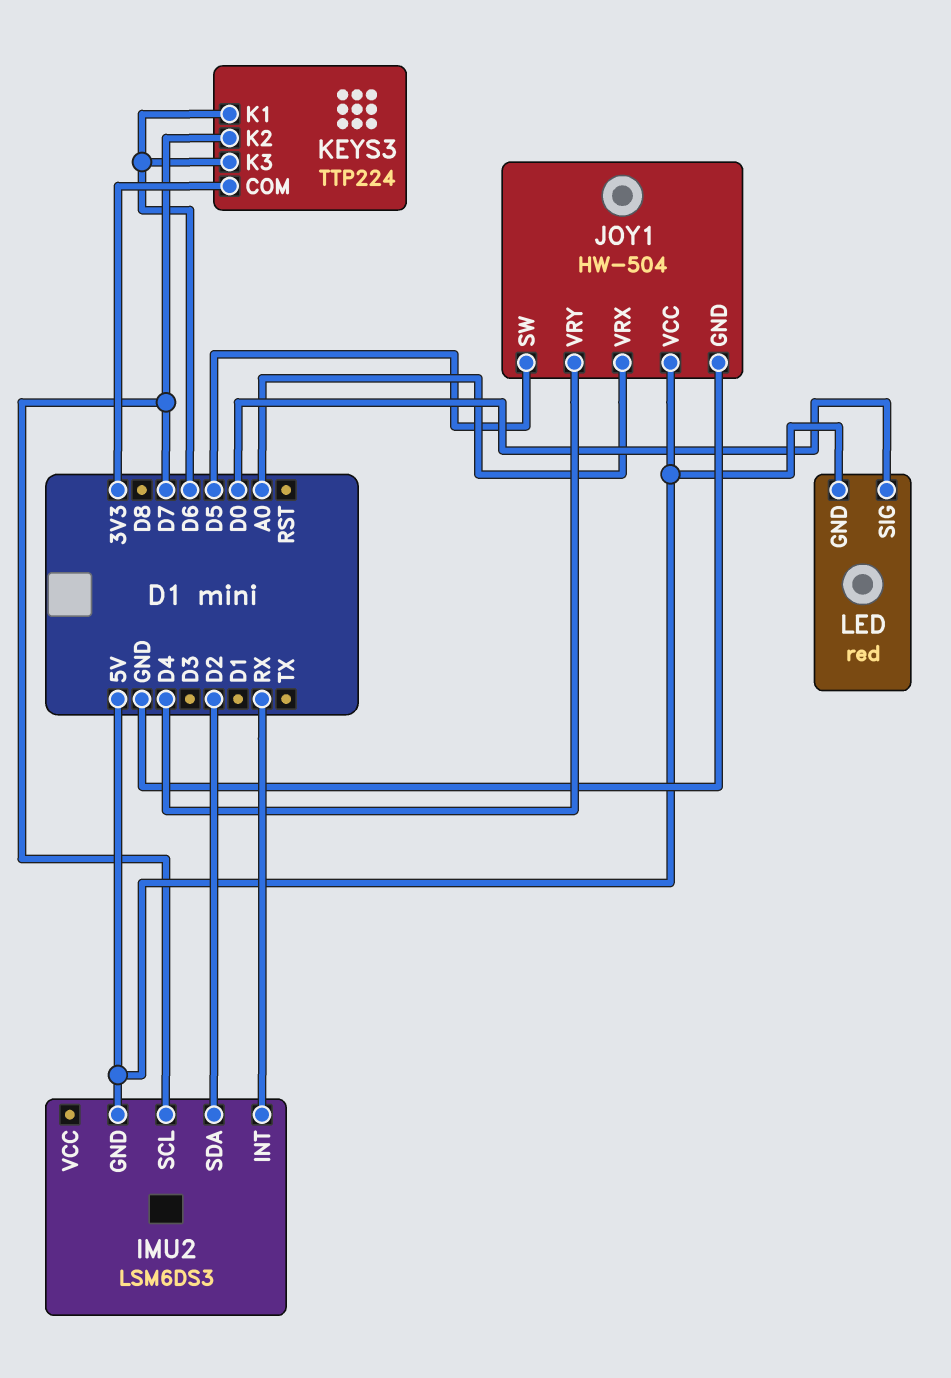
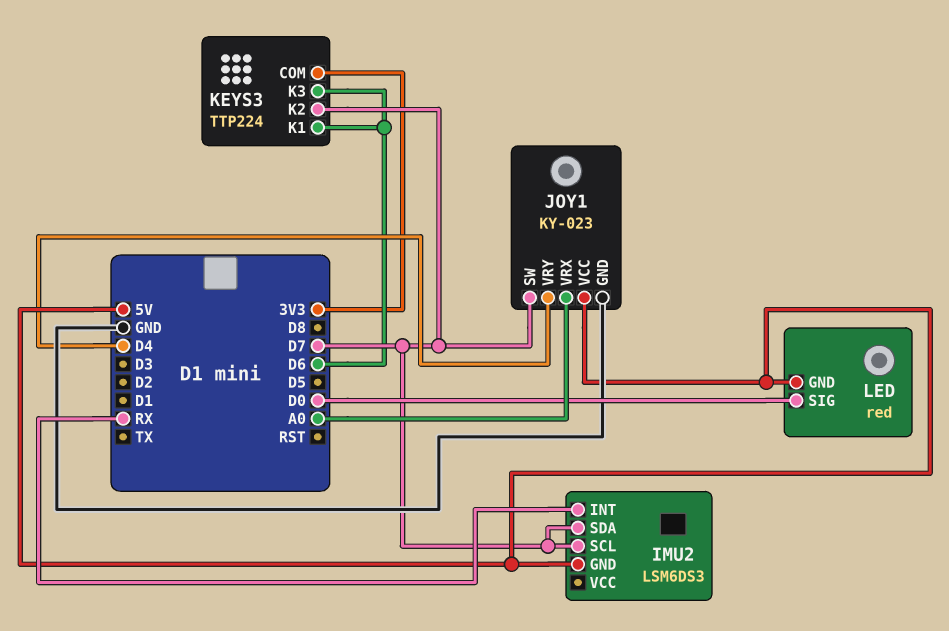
IMU2 pin SDA: D2 -> D7
JOY1: HW-504 -> KY-023
JOY1 pin SW: D5 -> D7

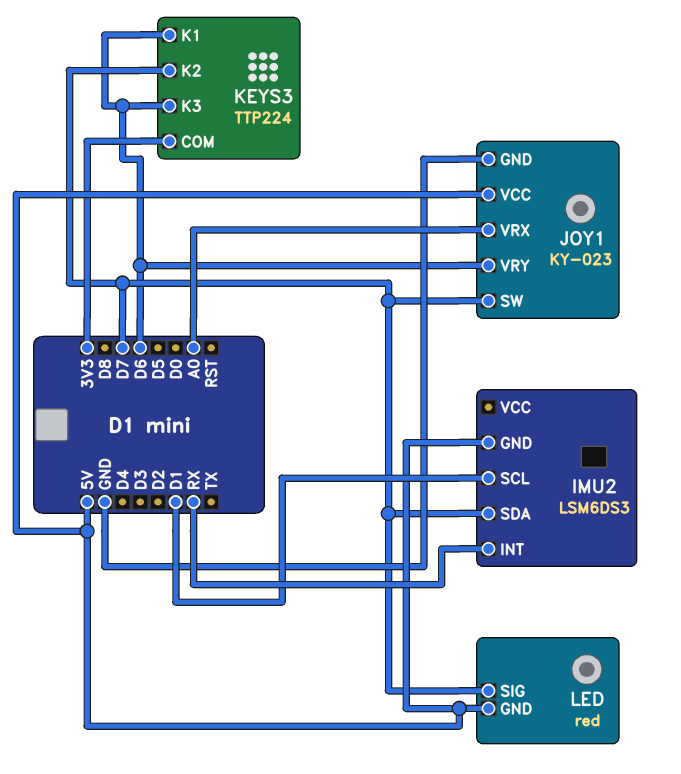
IMU2 pin SCL: D7 -> D1
JOY1 pin VRY: D4 -> D6
LED pin SIG: D0 -> D7

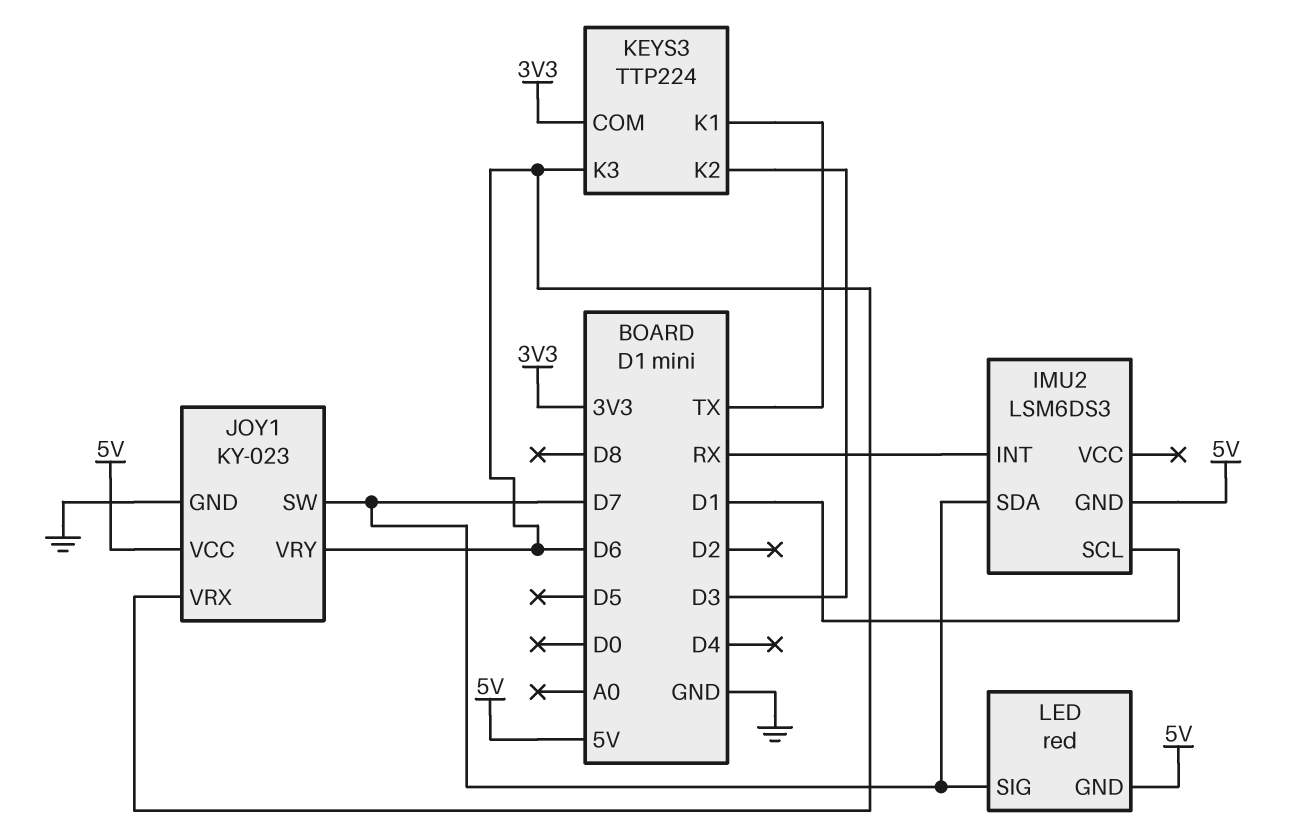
JOY1 pin VRX: A0 -> D6
KEYS3 pin K1: D6 -> TX
KEYS3 pin K2: D7 -> D3

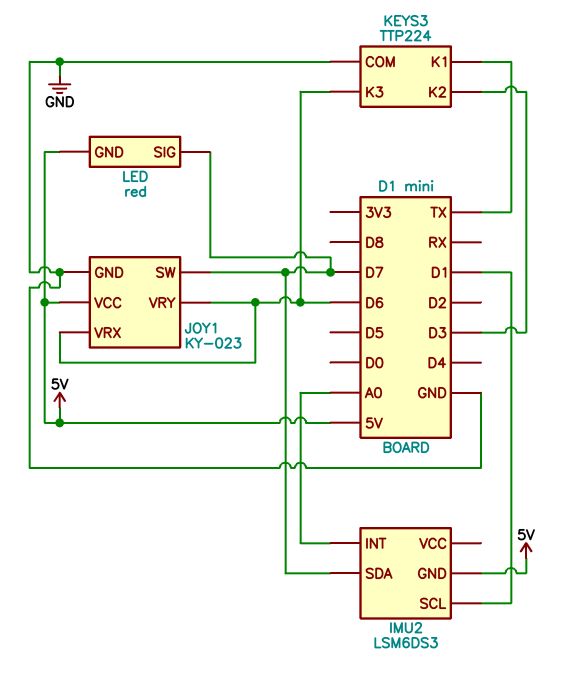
IMU2 pin INT: RX -> A0
KEYS3 pin COM: 3V3 -> GND

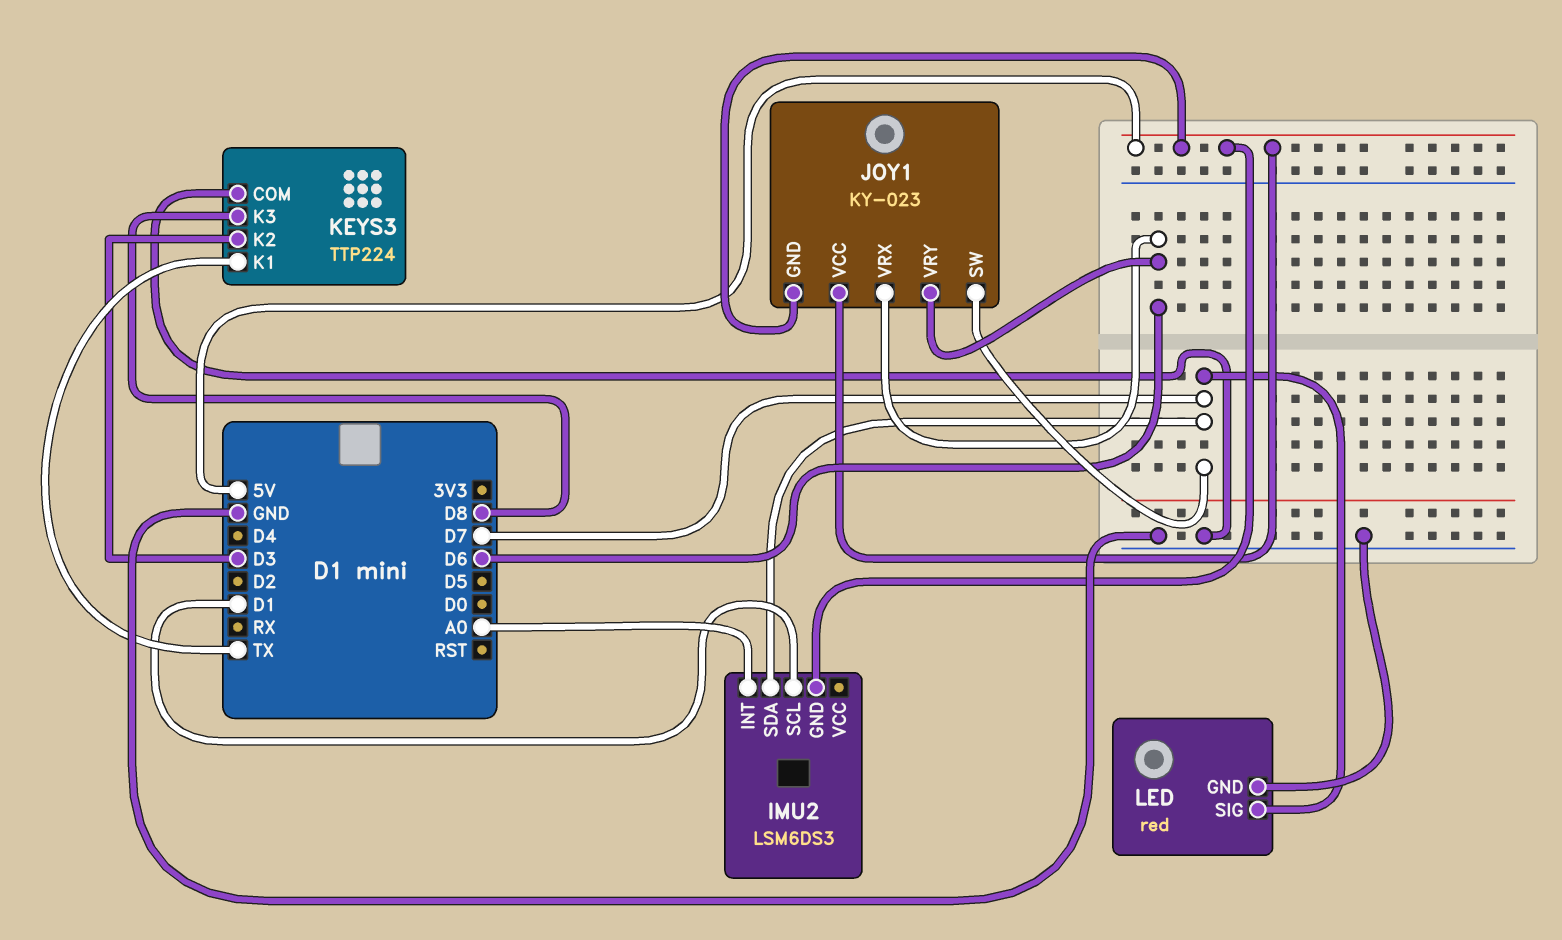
JOY1 pin GND: GND -> 5V
KEYS3 pin K3: D6 -> D8
LED pin GND: 5V -> GND

